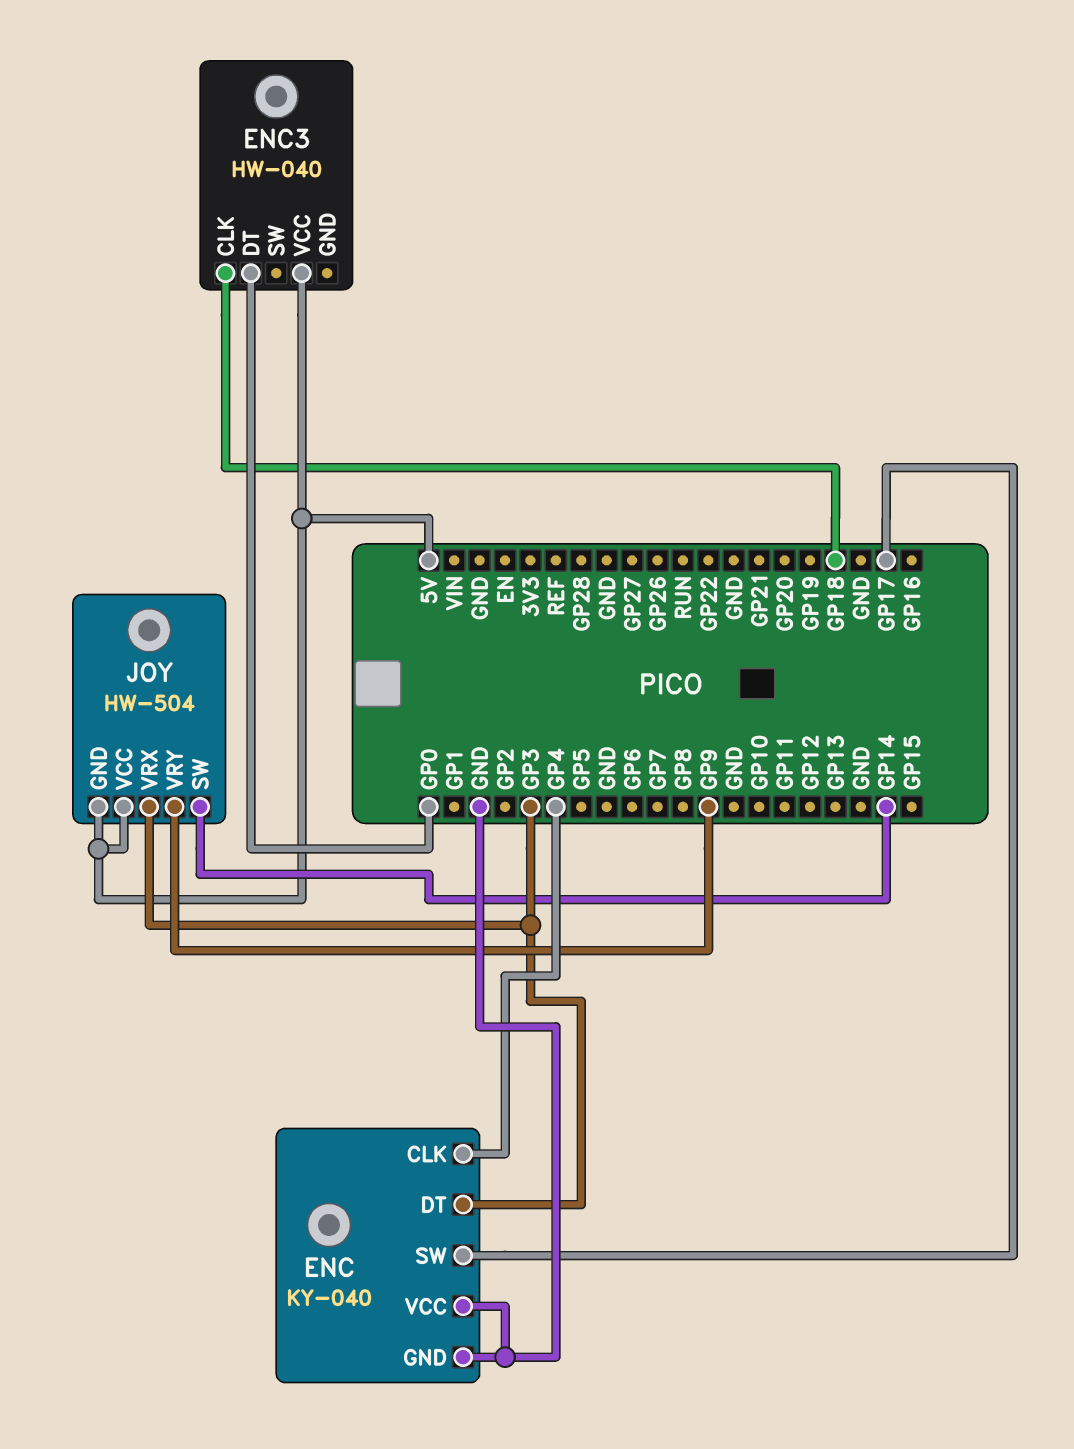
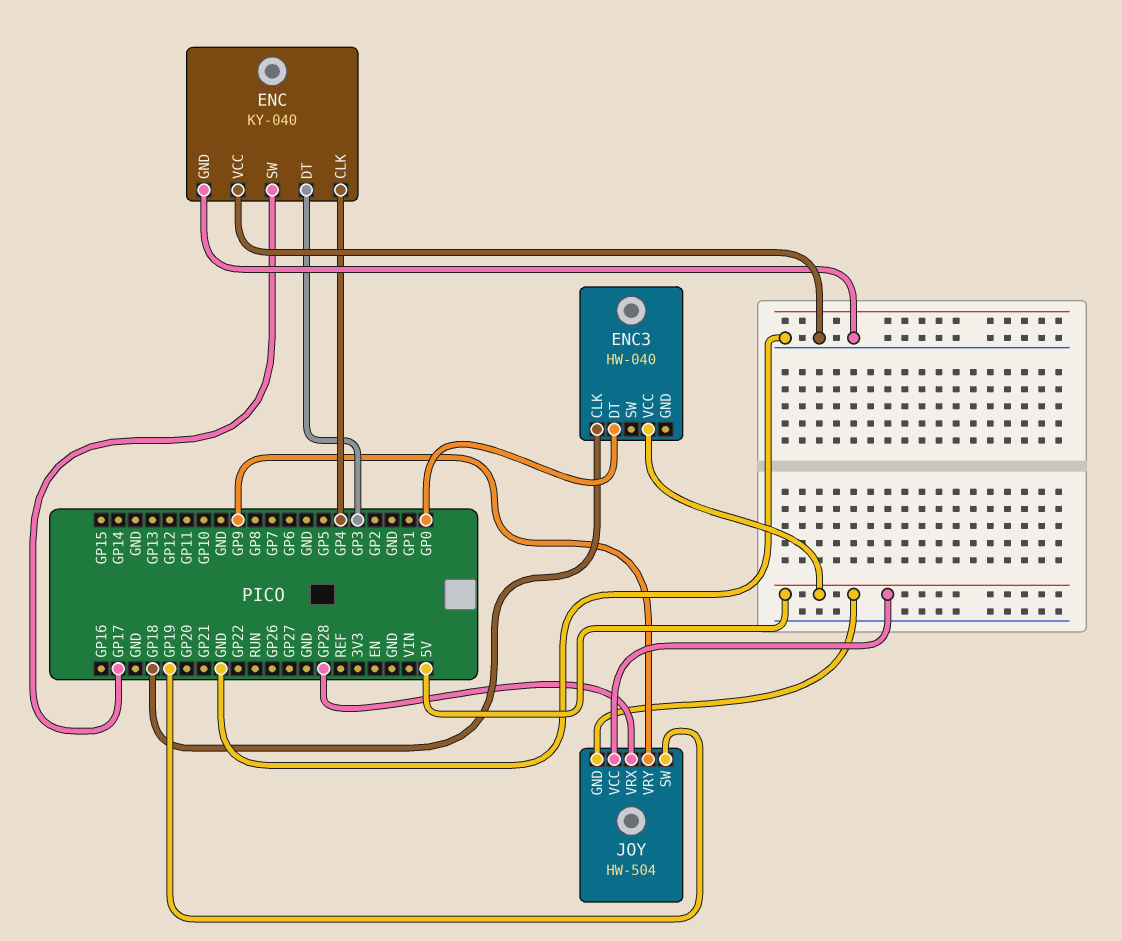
JOY pin SW: GP14 -> GP19
JOY pin VRX: GP3 -> GP28

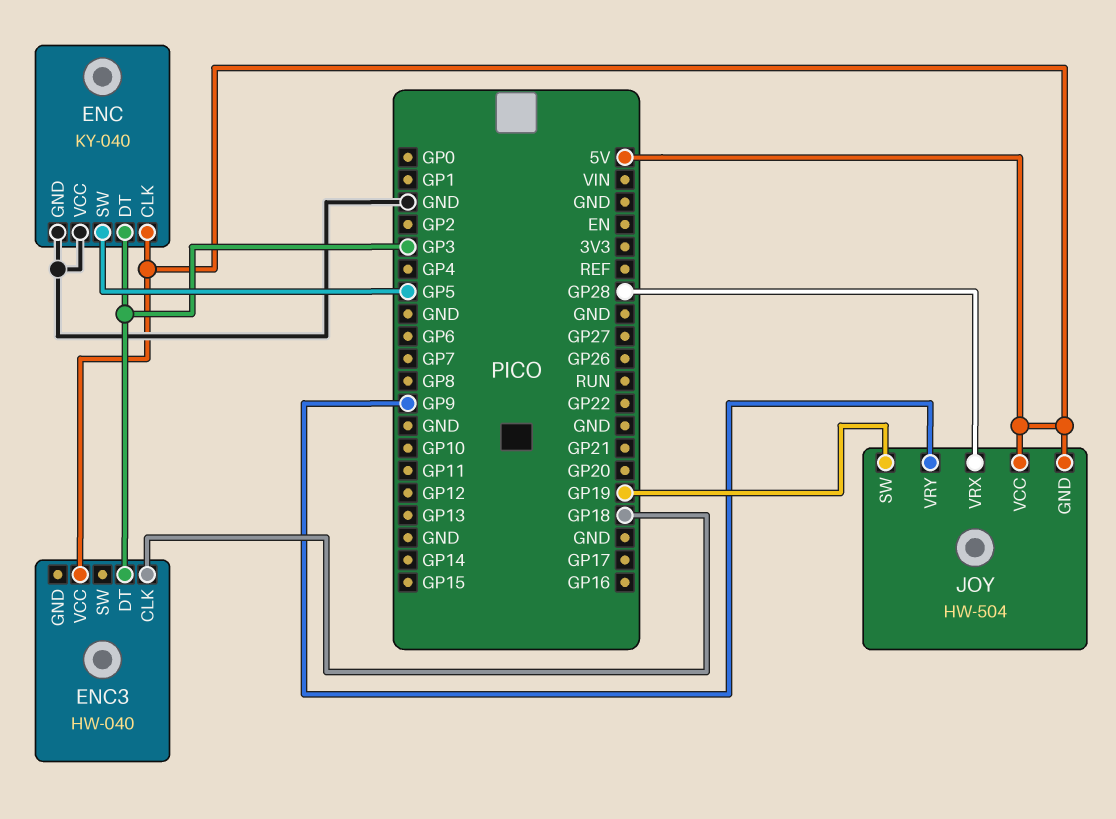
ENC pin CLK: GP4 -> 5V
ENC pin SW: GP17 -> GP5
ENC3 pin DT: GP0 -> GP3

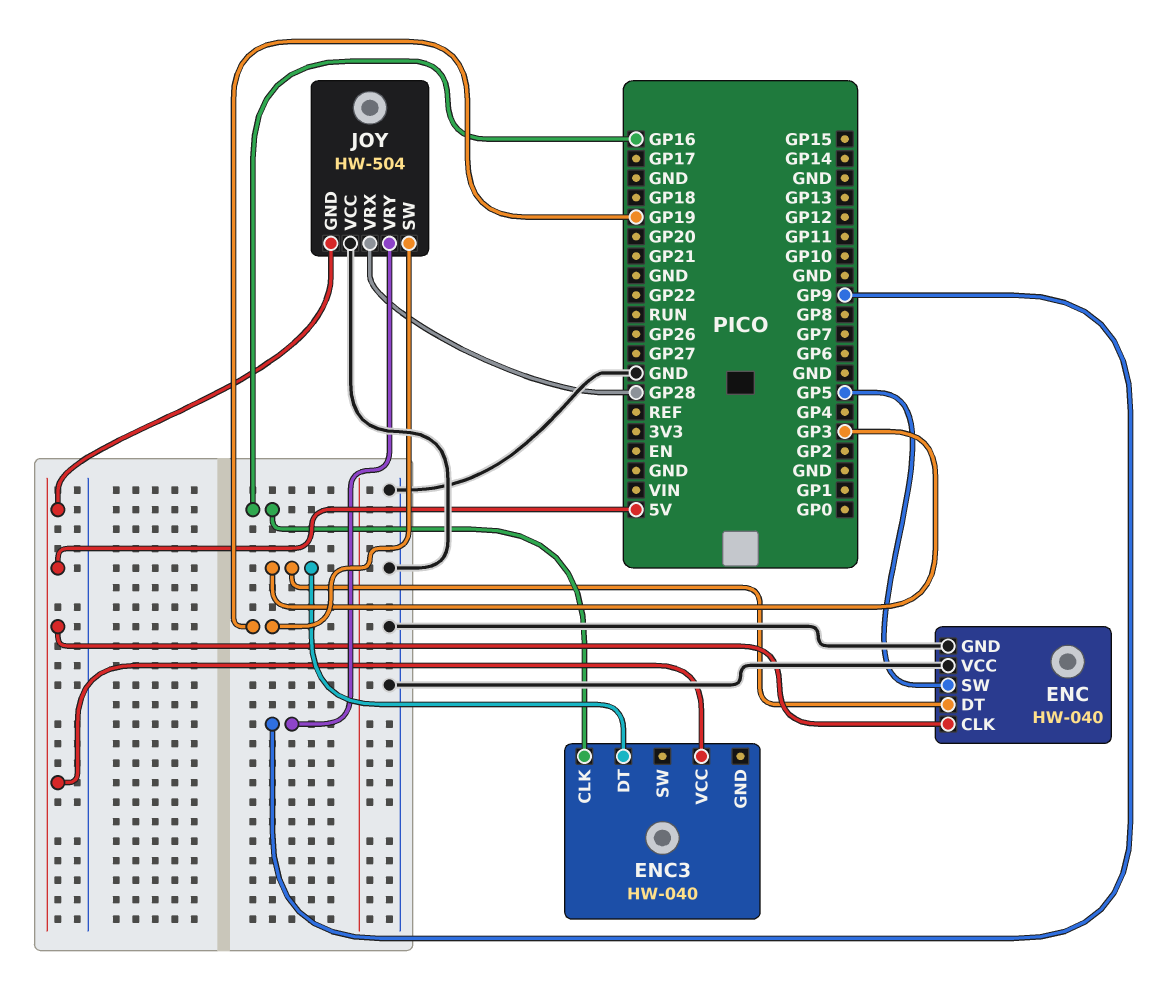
ENC: KY-040 -> HW-040
ENC3 pin CLK: GP18 -> GP16
JOY pin VCC: 5V -> GND

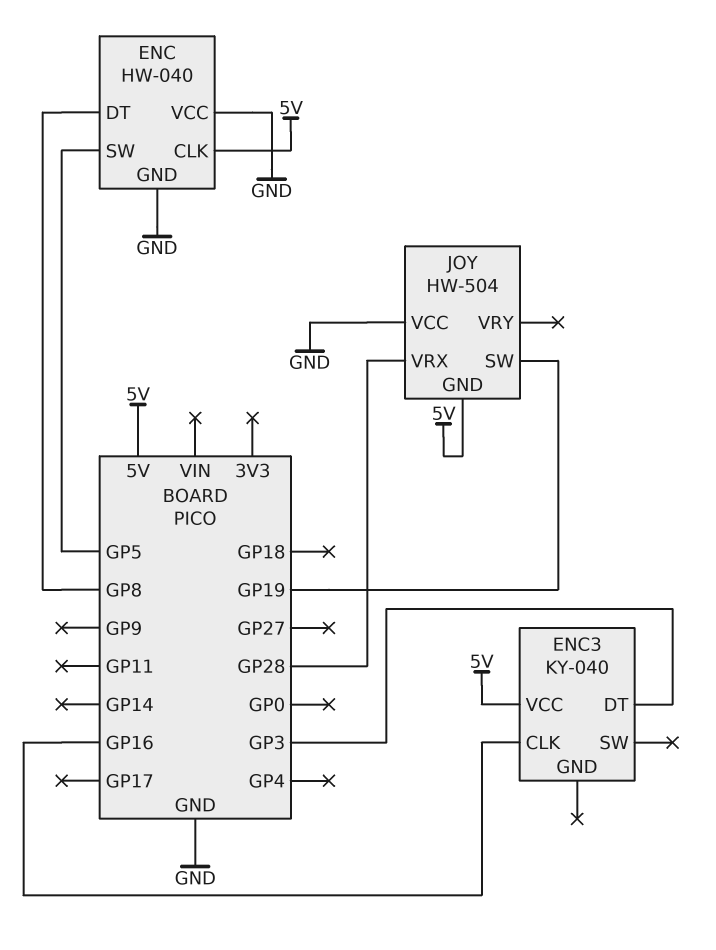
ENC pin DT: GP3 -> GP8
ENC3: HW-040 -> KY-040
JOY pin VRY: GP9 -> none

